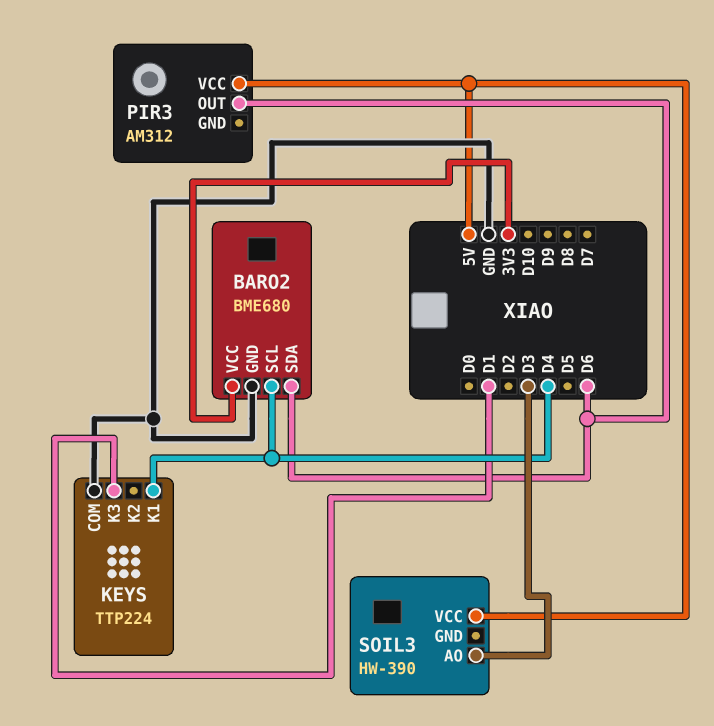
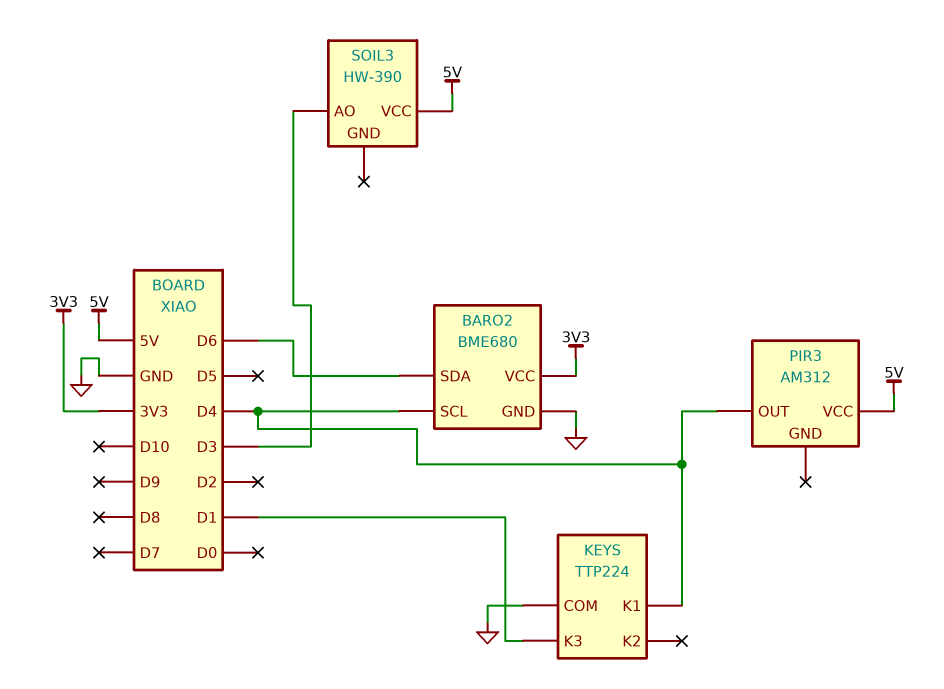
PIR3 pin OUT: D6 -> D4

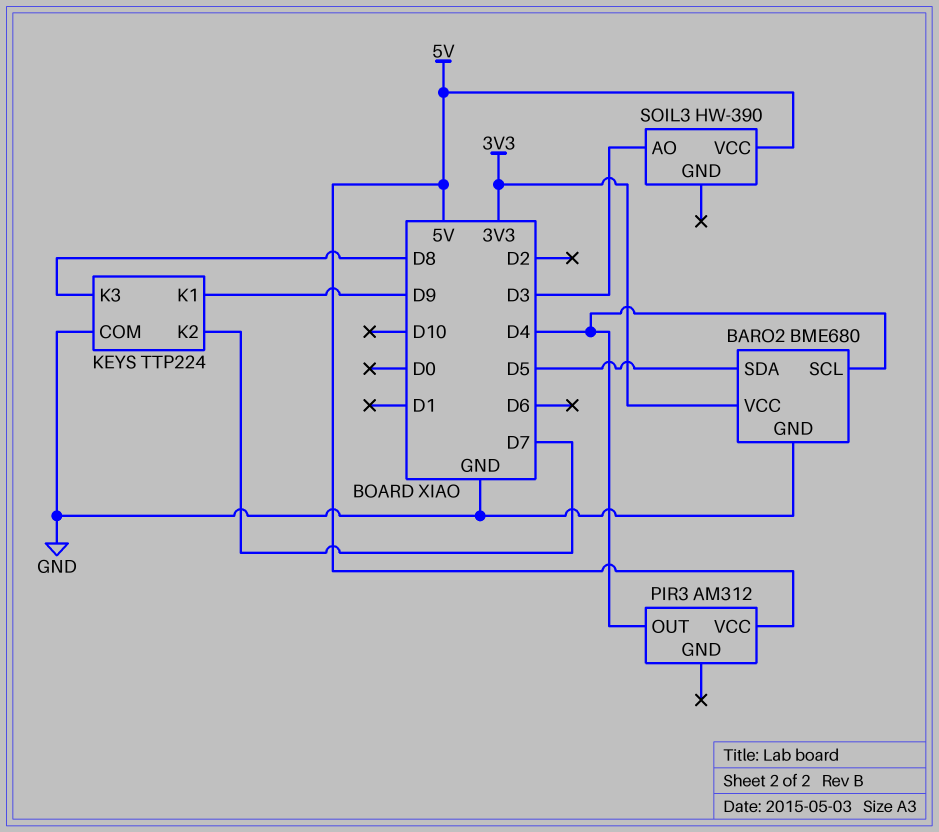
BARO2 pin SDA: D6 -> D5
KEYS pin K1: D4 -> D9
KEYS pin K2: none -> D7
KEYS pin K3: D1 -> D8

